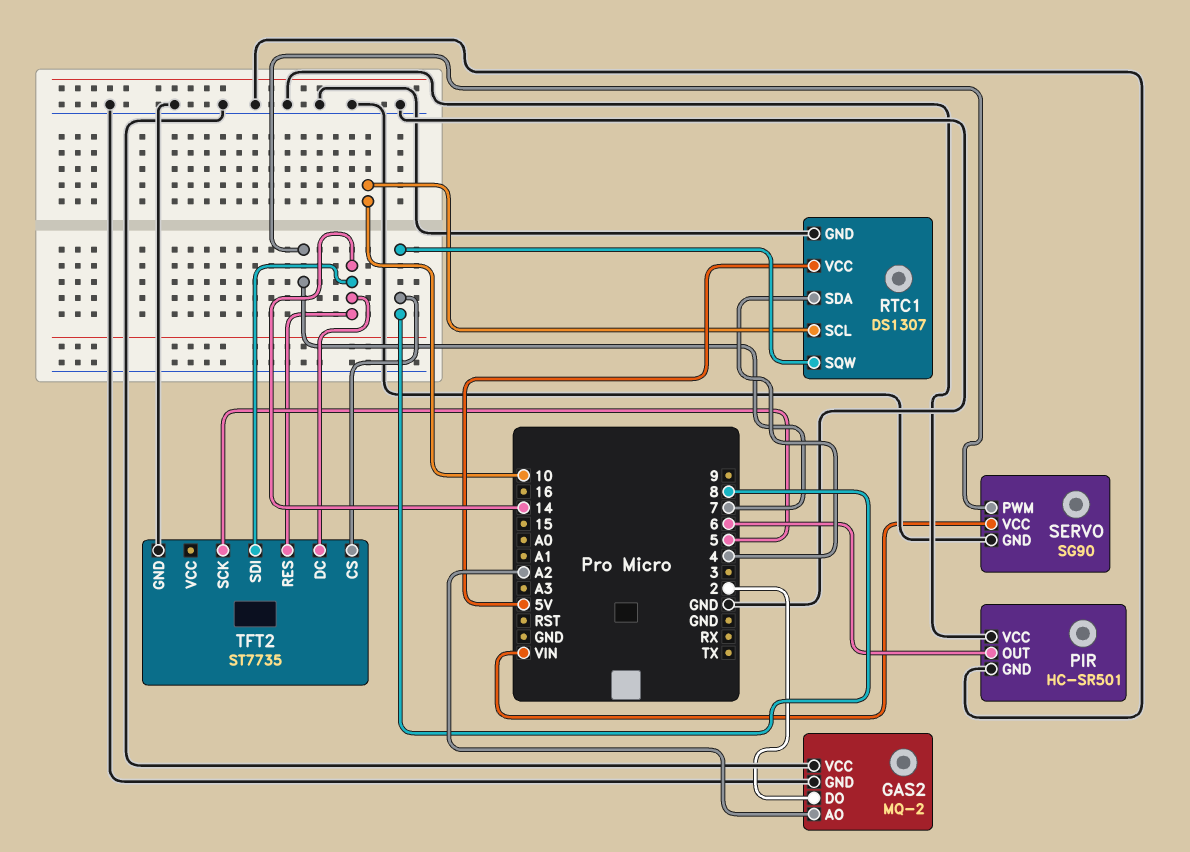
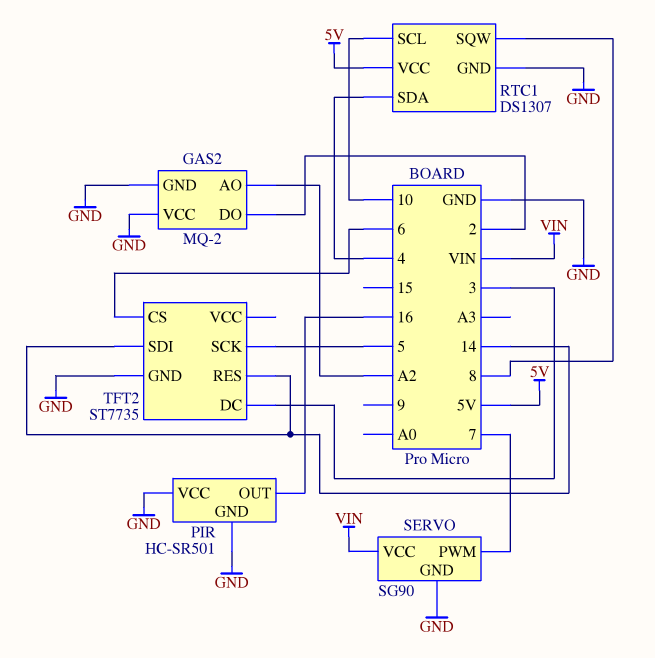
PIR pin OUT: 6 -> 16
TFT2 pin CS: 8 -> 6
TFT2 pin DC: 14 -> 3

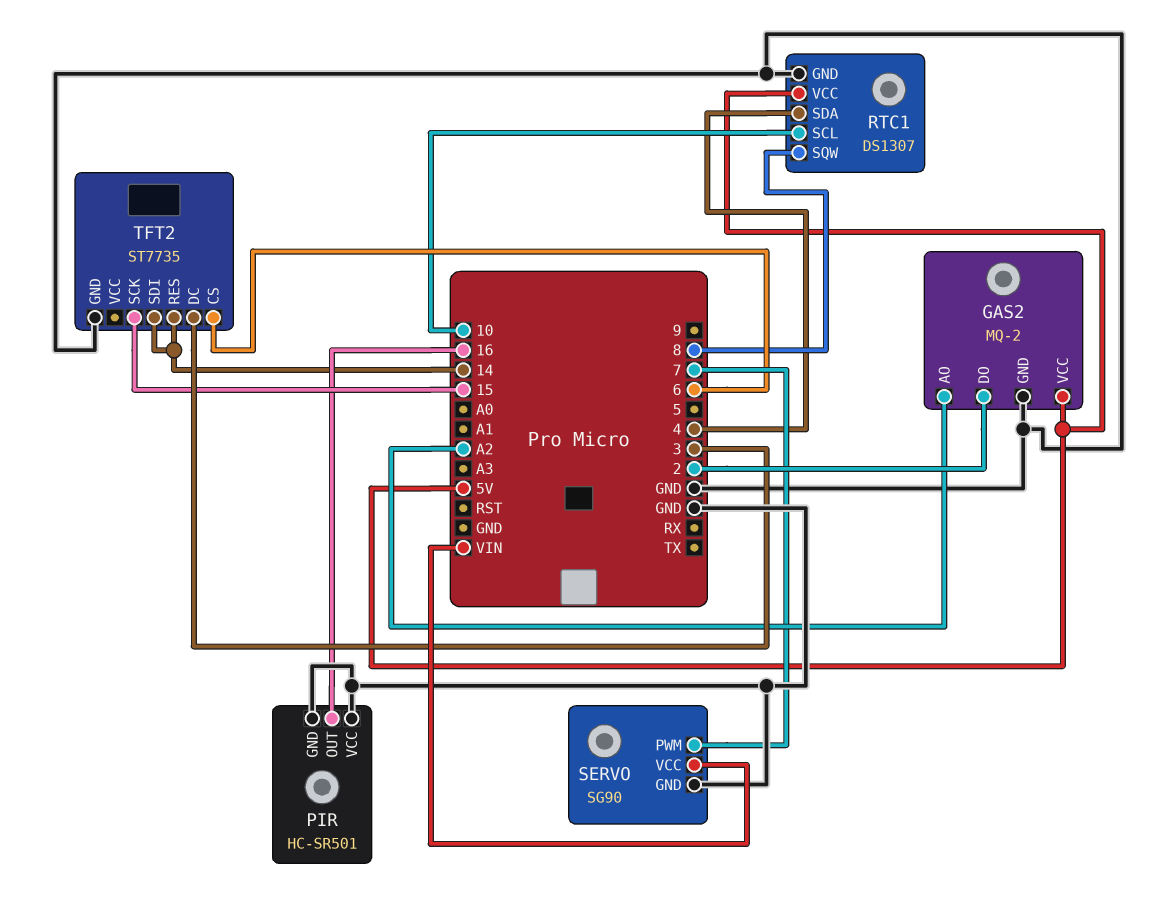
GAS2 pin VCC: GND -> 5V
TFT2 pin SCK: 5 -> 15

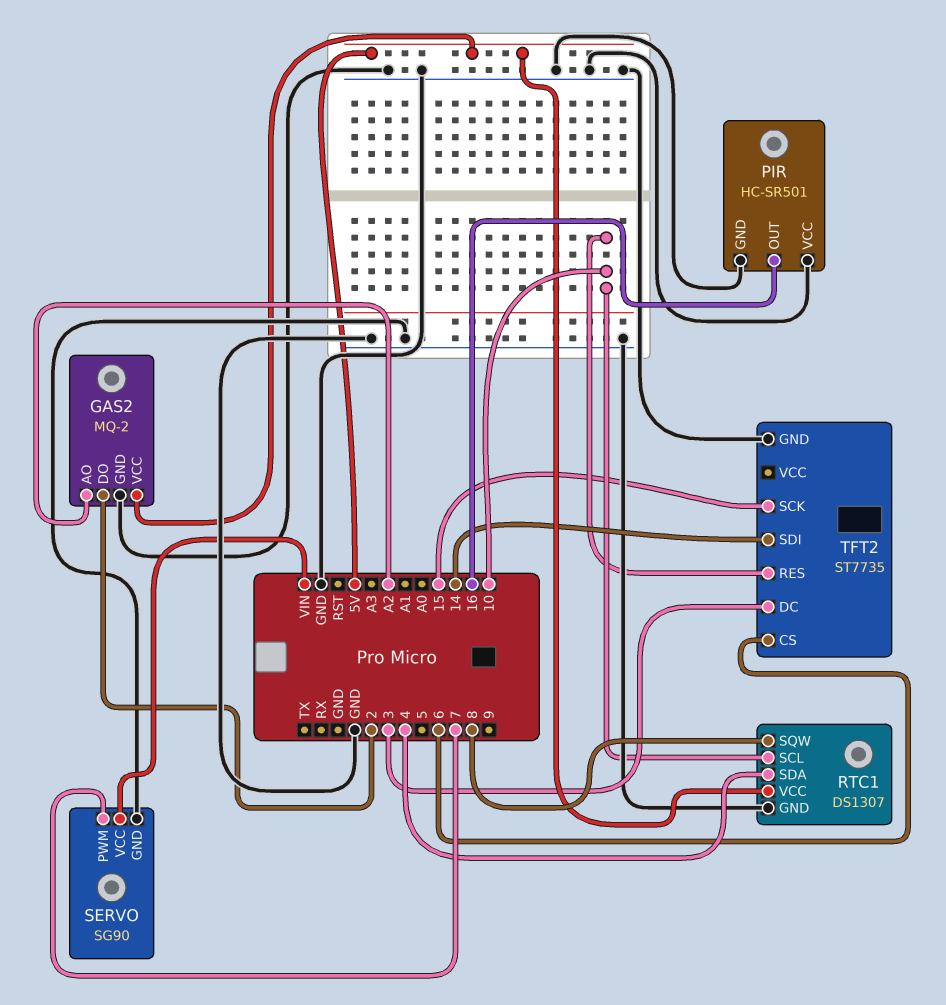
TFT2 pin RES: 14 -> 10

